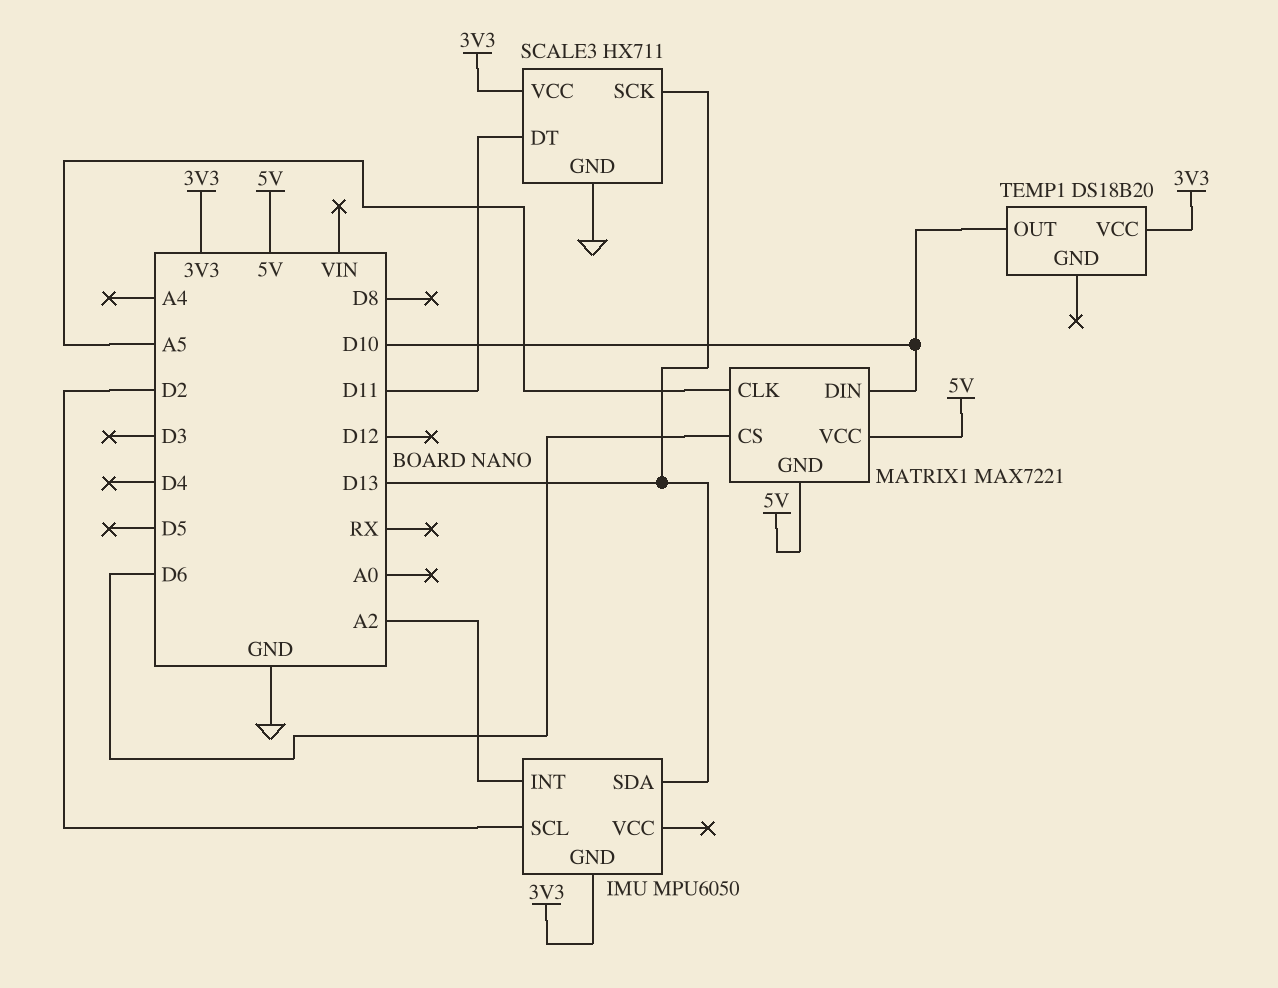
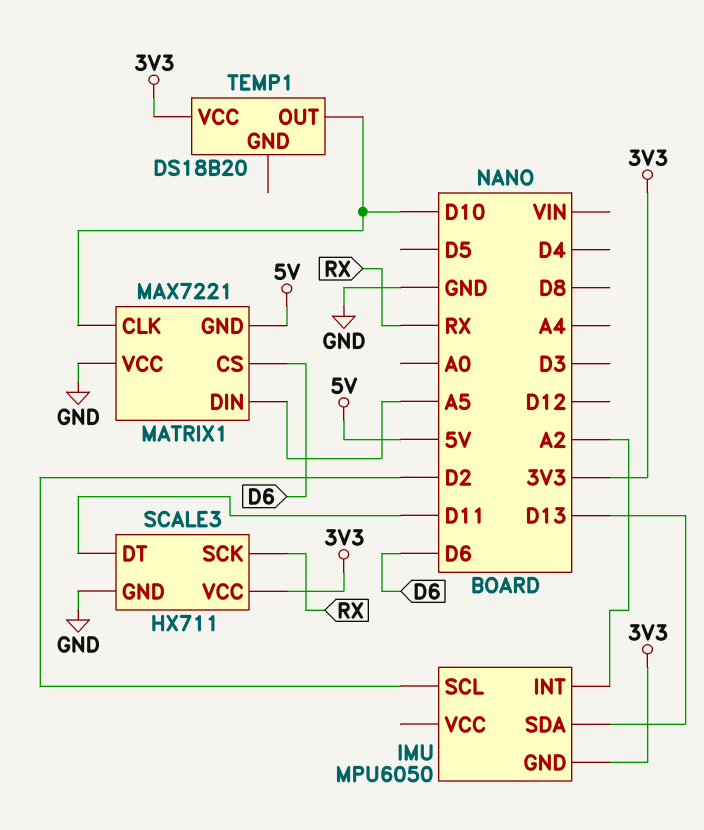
MATRIX1 pin CLK: A5 -> D10
MATRIX1 pin DIN: D10 -> A5
MATRIX1 pin VCC: 5V -> GND
SCALE3 pin SCK: D13 -> RX

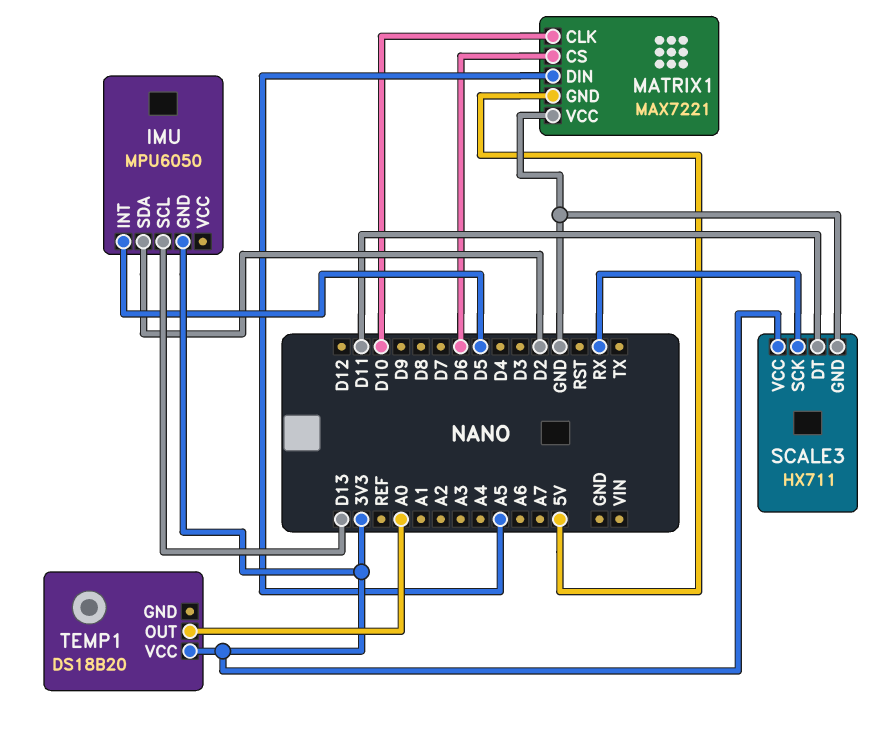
IMU pin INT: A2 -> D5
IMU pin SCL: D2 -> D13
IMU pin SDA: D13 -> D2
TEMP1 pin OUT: D10 -> A0

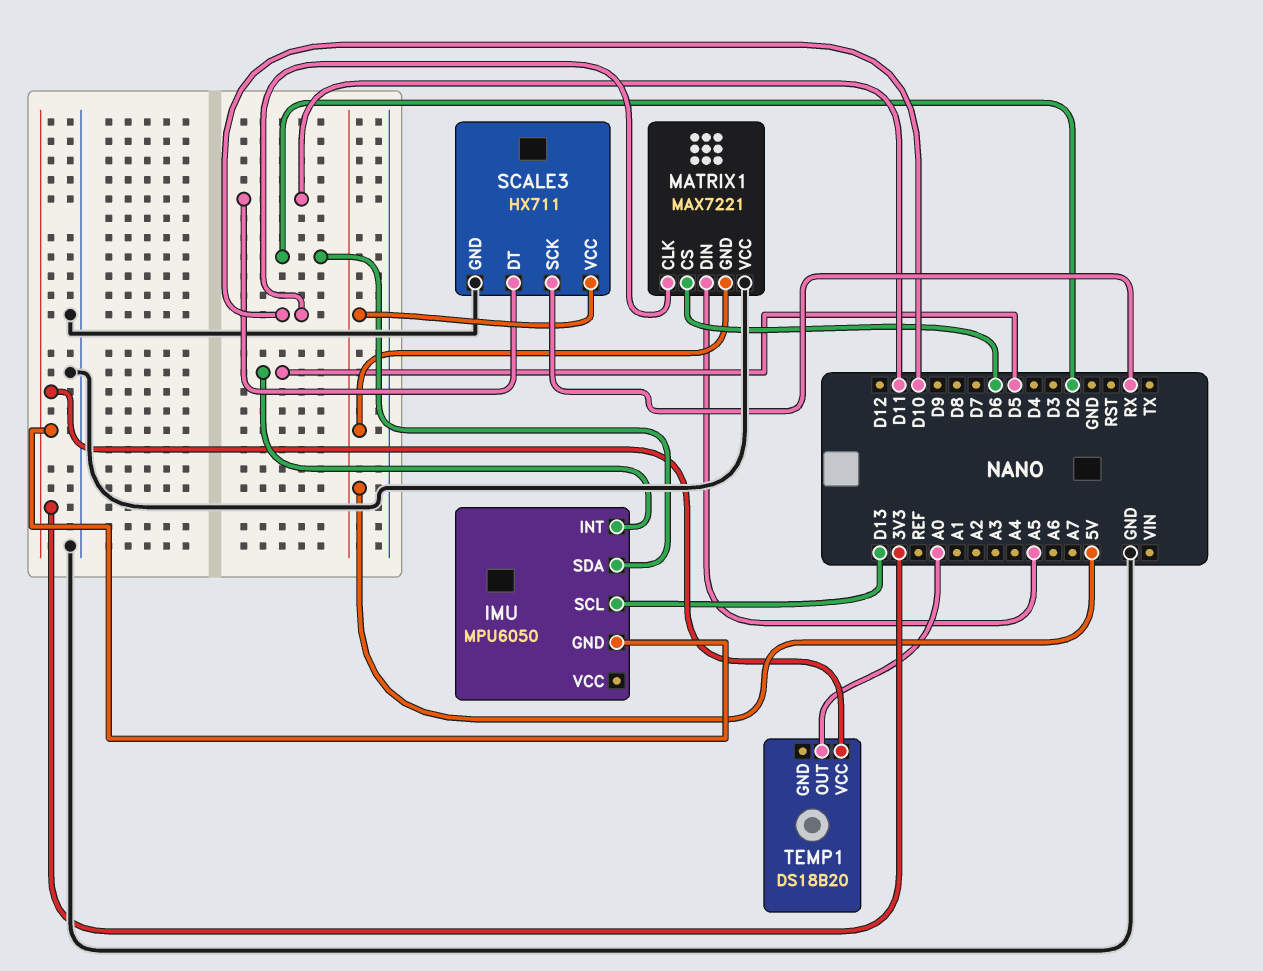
SCALE3 pin VCC: 3V3 -> 5V

